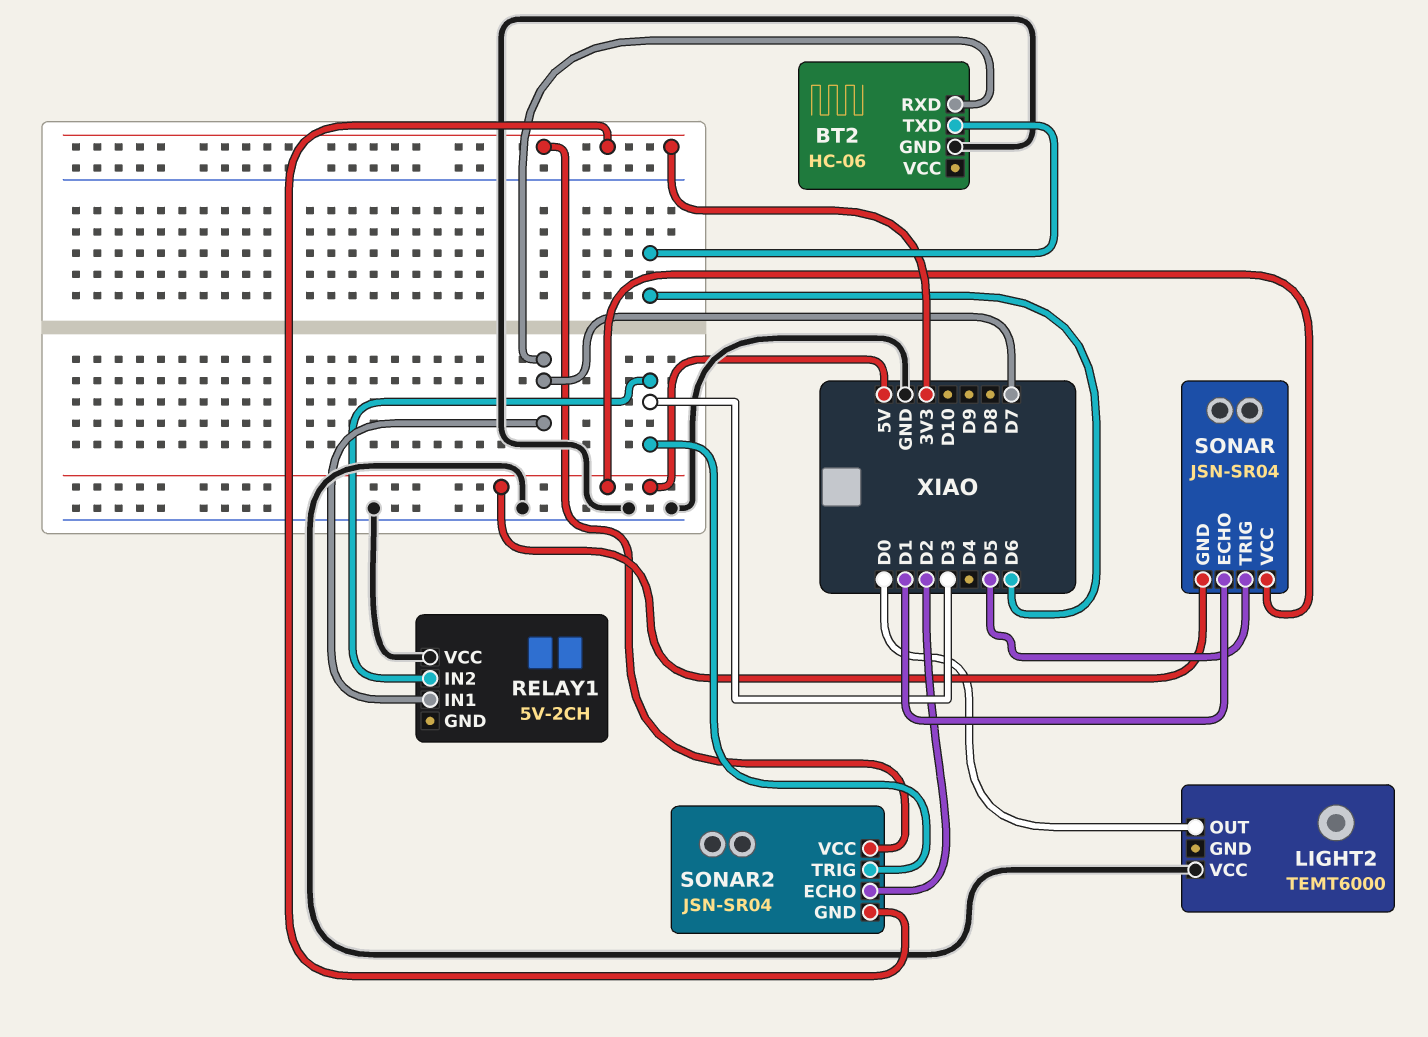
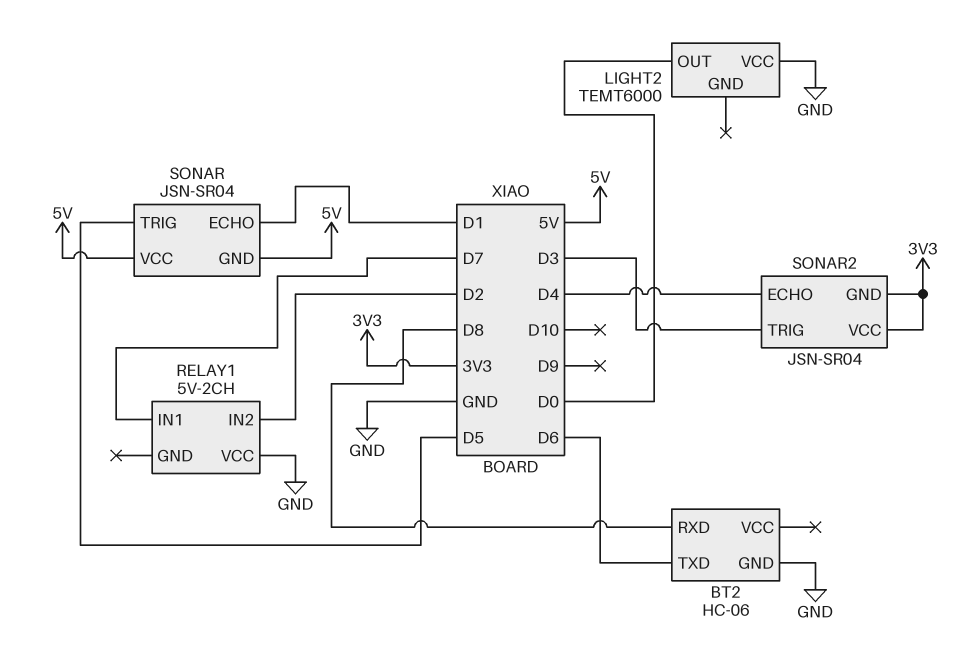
BT2 pin RXD: D7 -> D8
RELAY1 pin IN2: D3 -> D2
SONAR2 pin ECHO: D2 -> D4

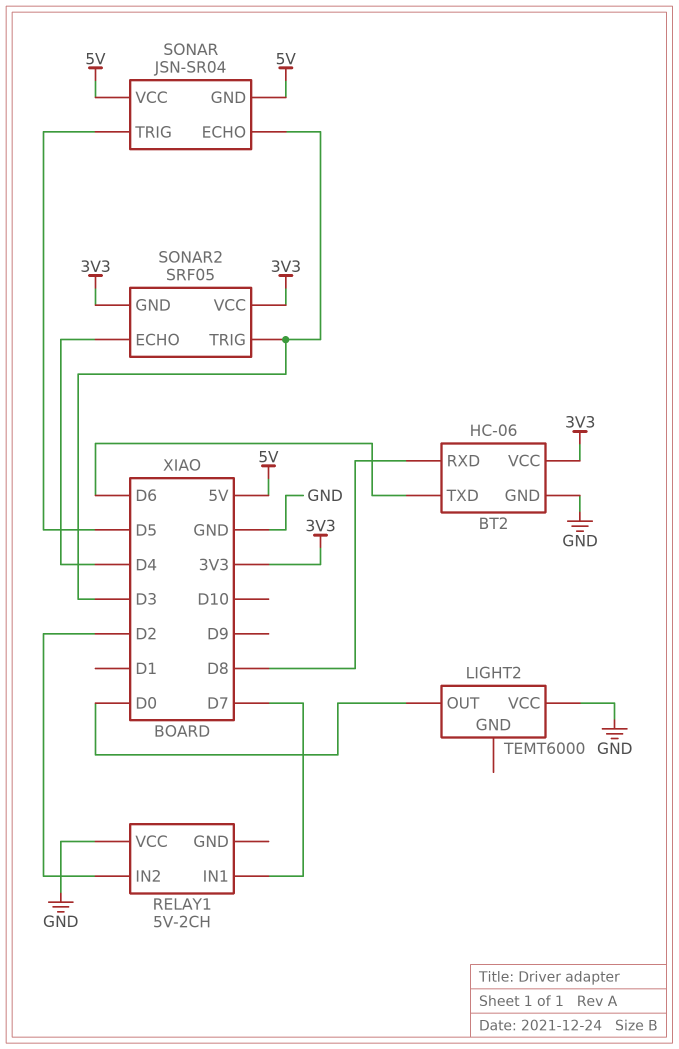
BT2 pin VCC: none -> 3V3
SONAR pin ECHO: D1 -> D3
SONAR2: JSN-SR04 -> SRF05

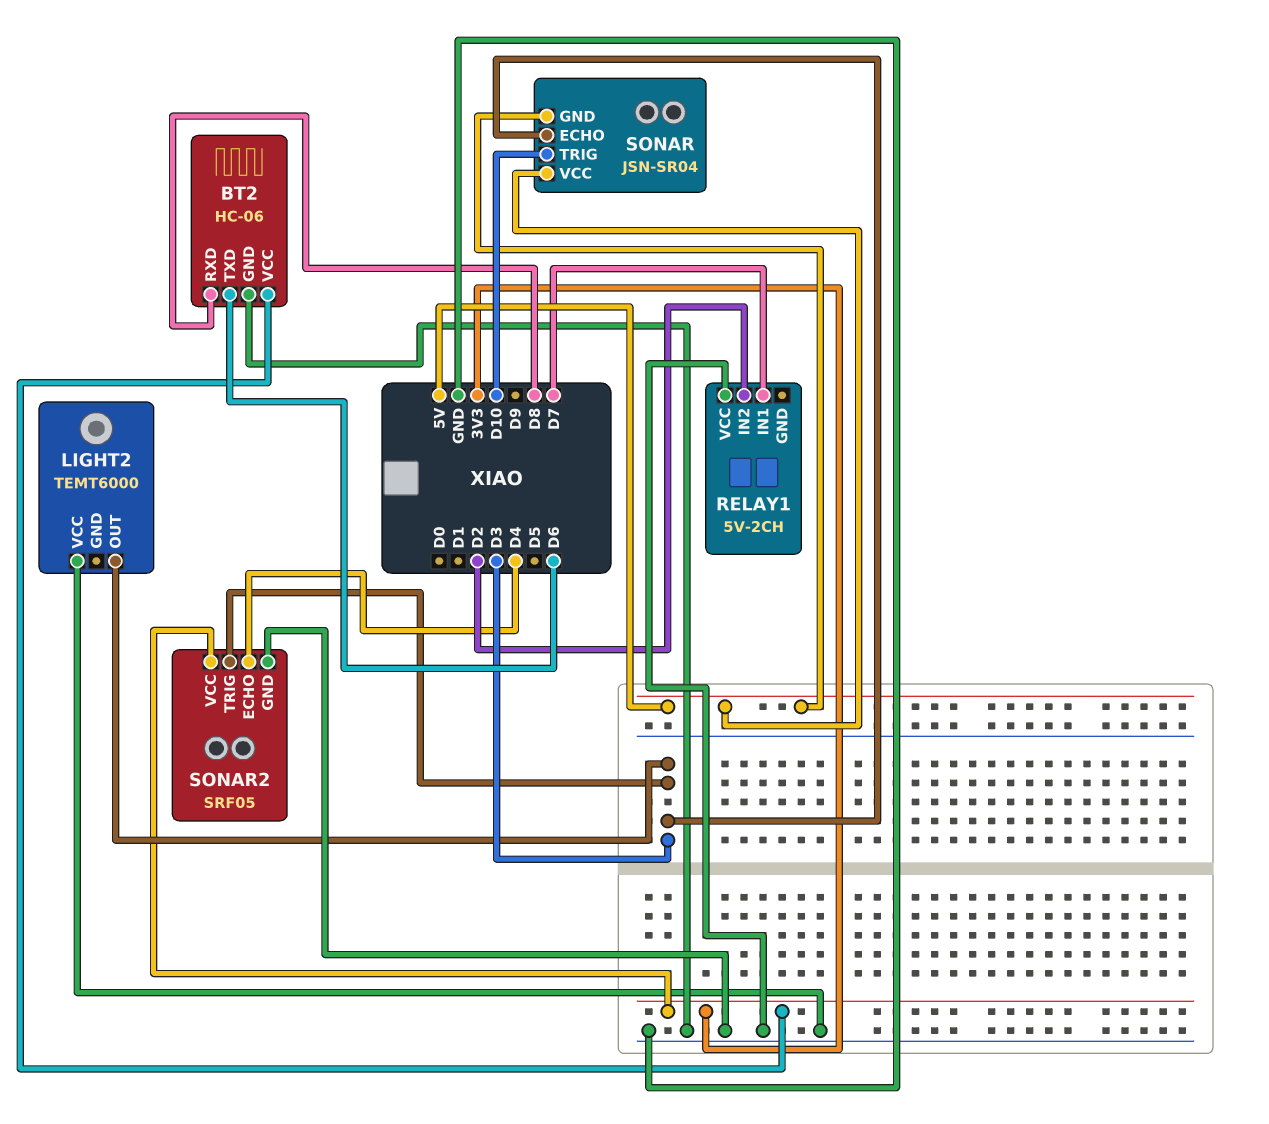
LIGHT2 pin OUT: D0 -> D3
SONAR pin TRIG: D5 -> D10
SONAR2 pin GND: 3V3 -> GND

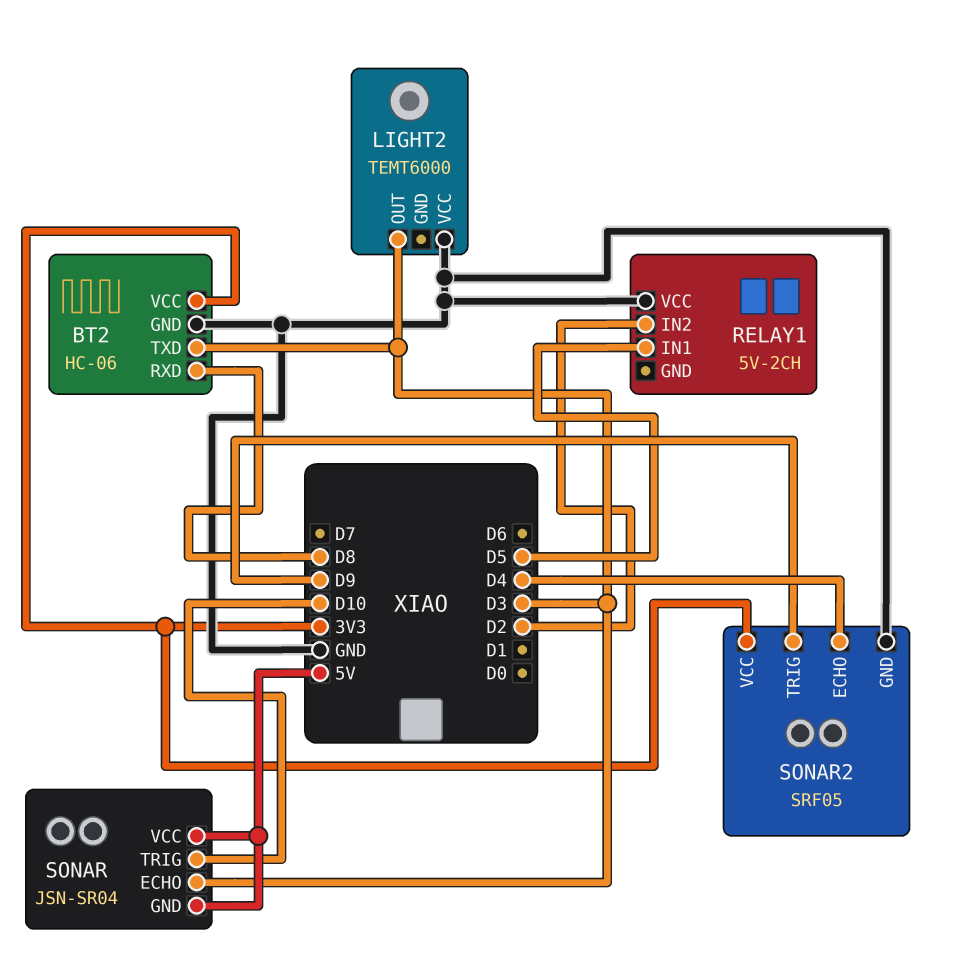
BT2 pin TXD: D6 -> D3
RELAY1 pin IN1: D7 -> D5
SONAR2 pin TRIG: D3 -> D9

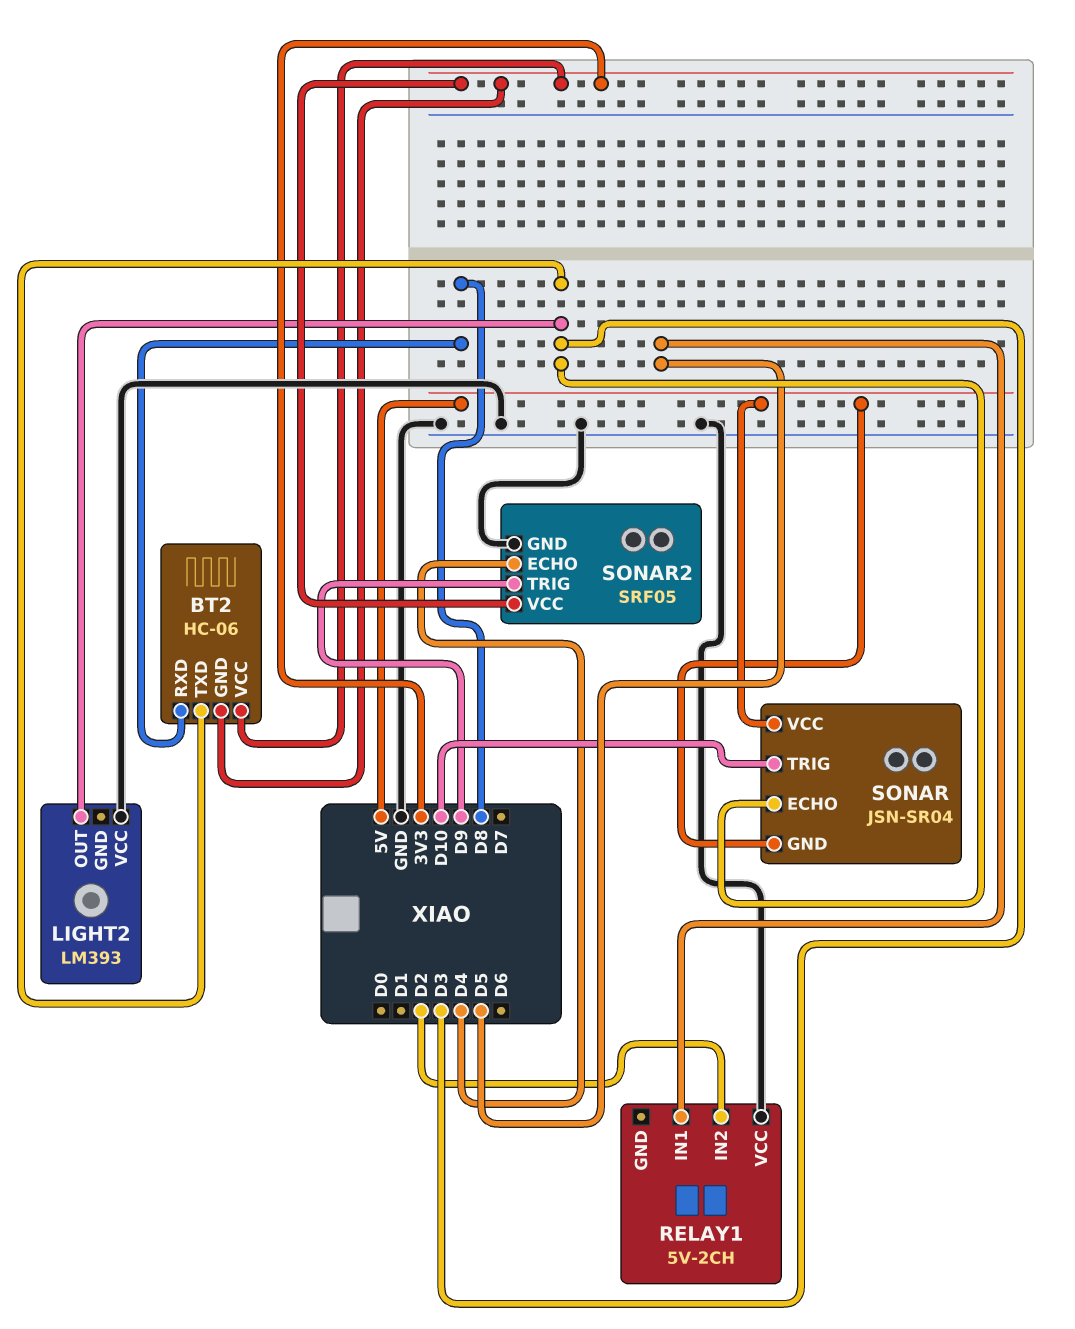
BT2 pin GND: GND -> 3V3
LIGHT2: TEMT6000 -> LM393

